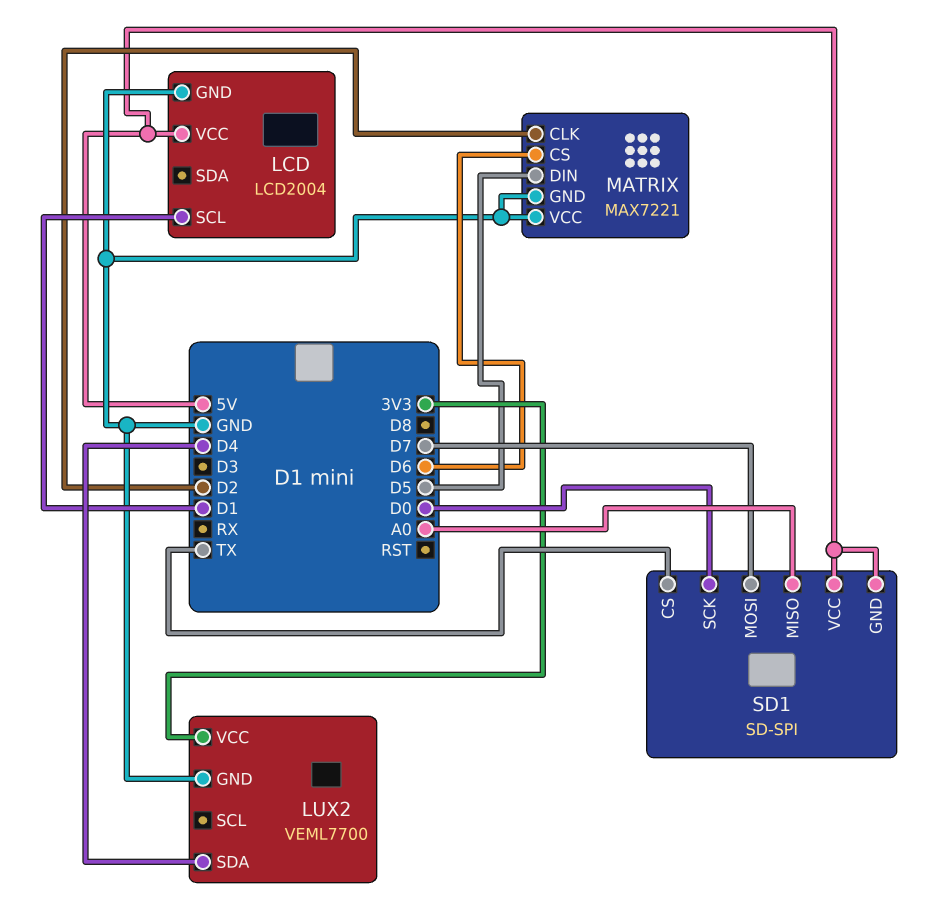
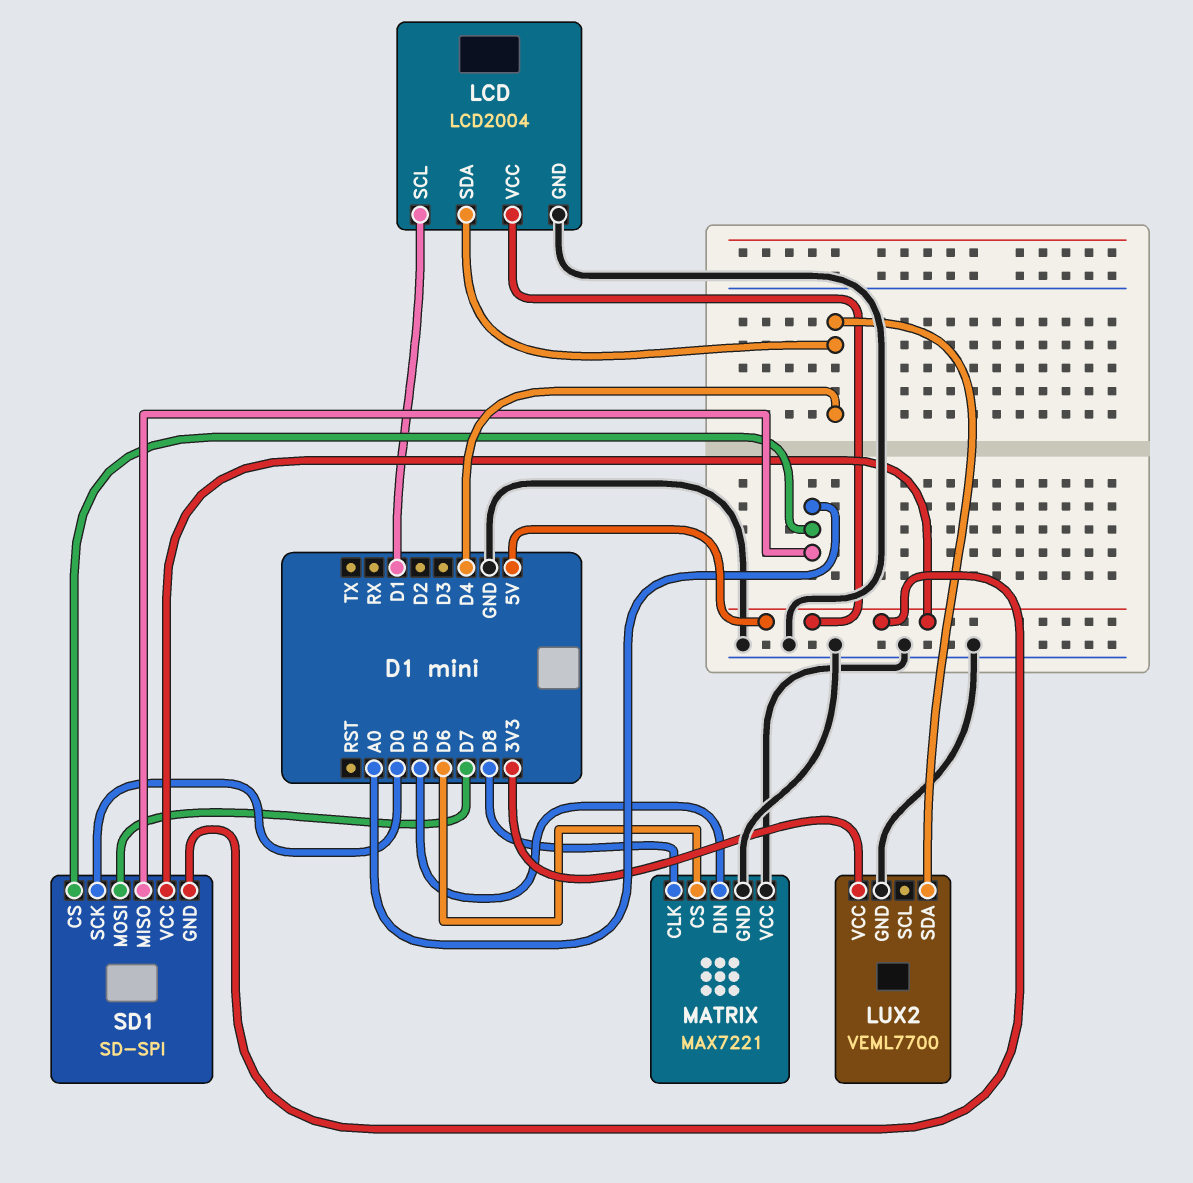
LCD pin SDA: none -> D4
MATRIX pin CLK: D2 -> D8
SD1 pin CS: TX -> A0

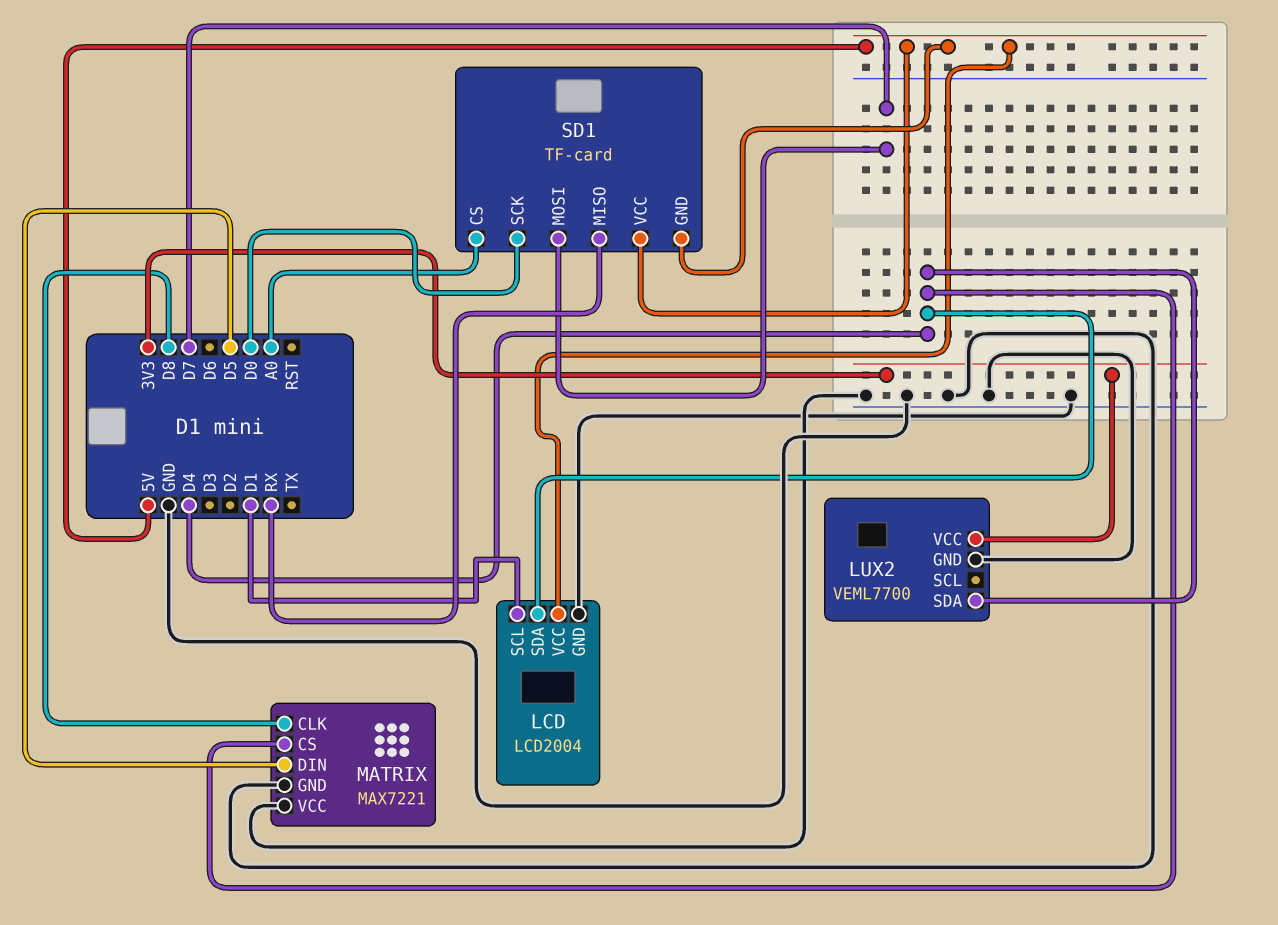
MATRIX pin CS: D6 -> D4
SD1: SD-SPI -> TF-card
SD1 pin MISO: A0 -> RX

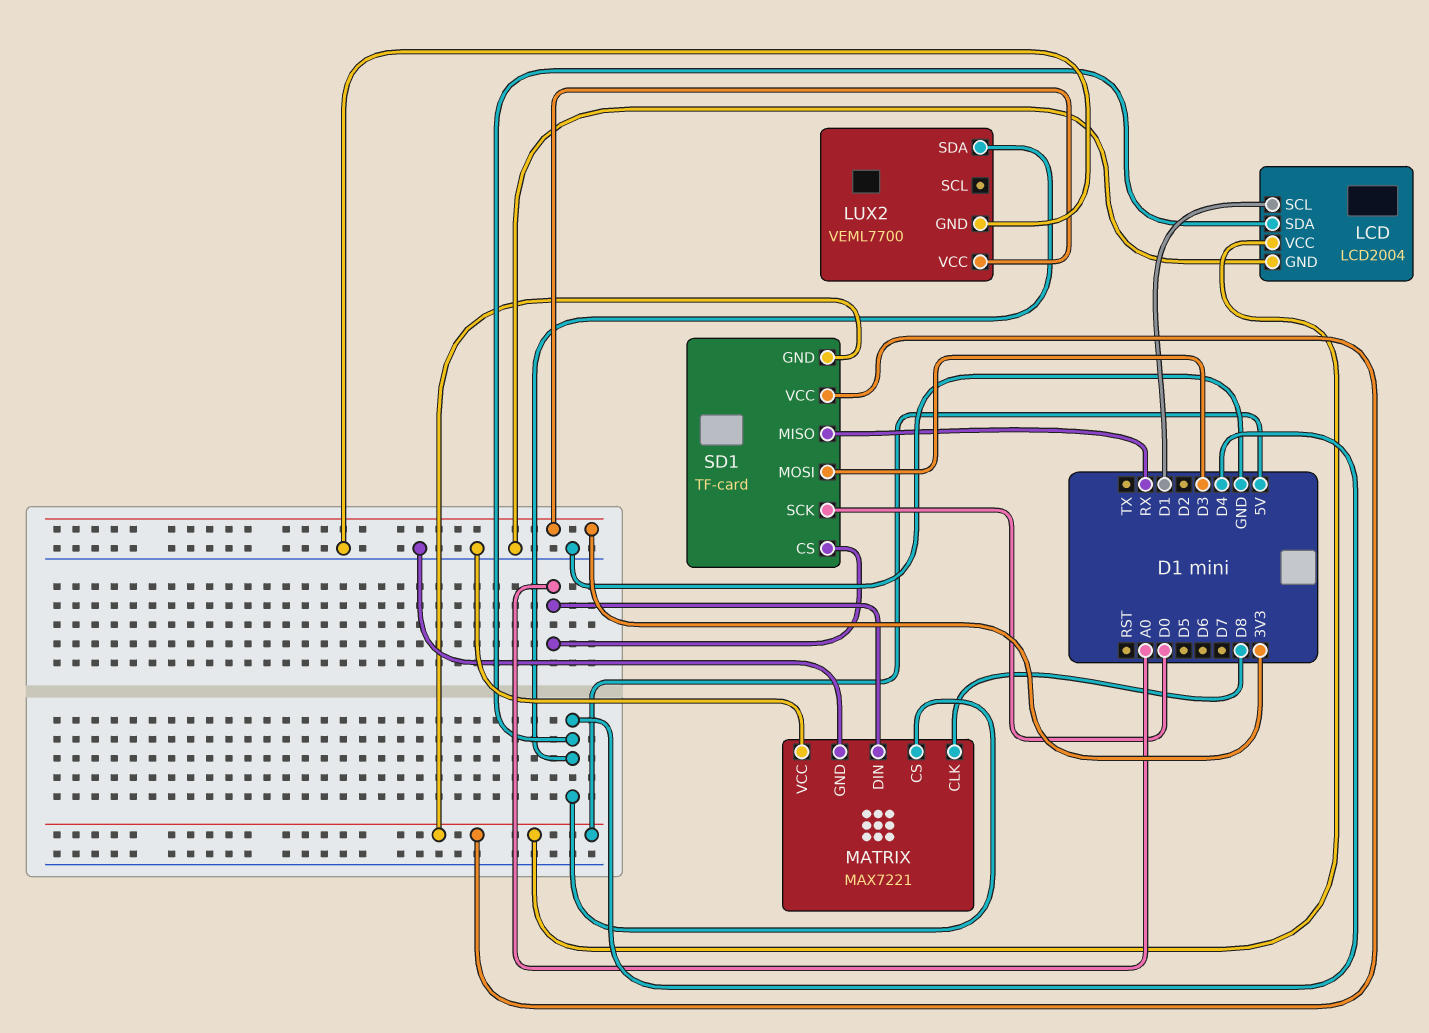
MATRIX pin DIN: D5 -> A0
SD1 pin MOSI: D7 -> D3

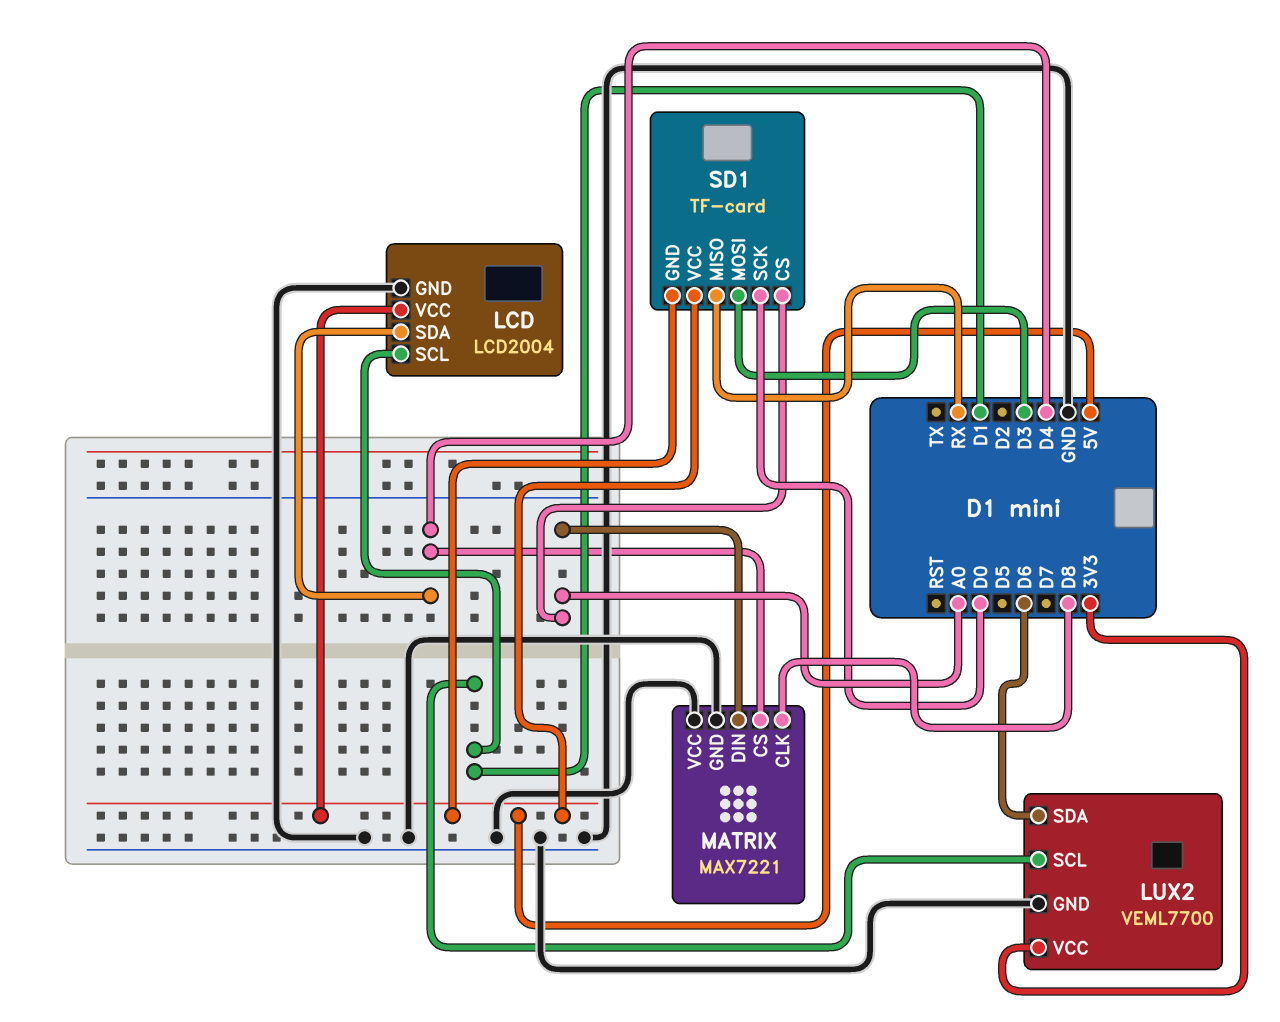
LUX2 pin SCL: none -> D1
LUX2 pin SDA: D4 -> D6

